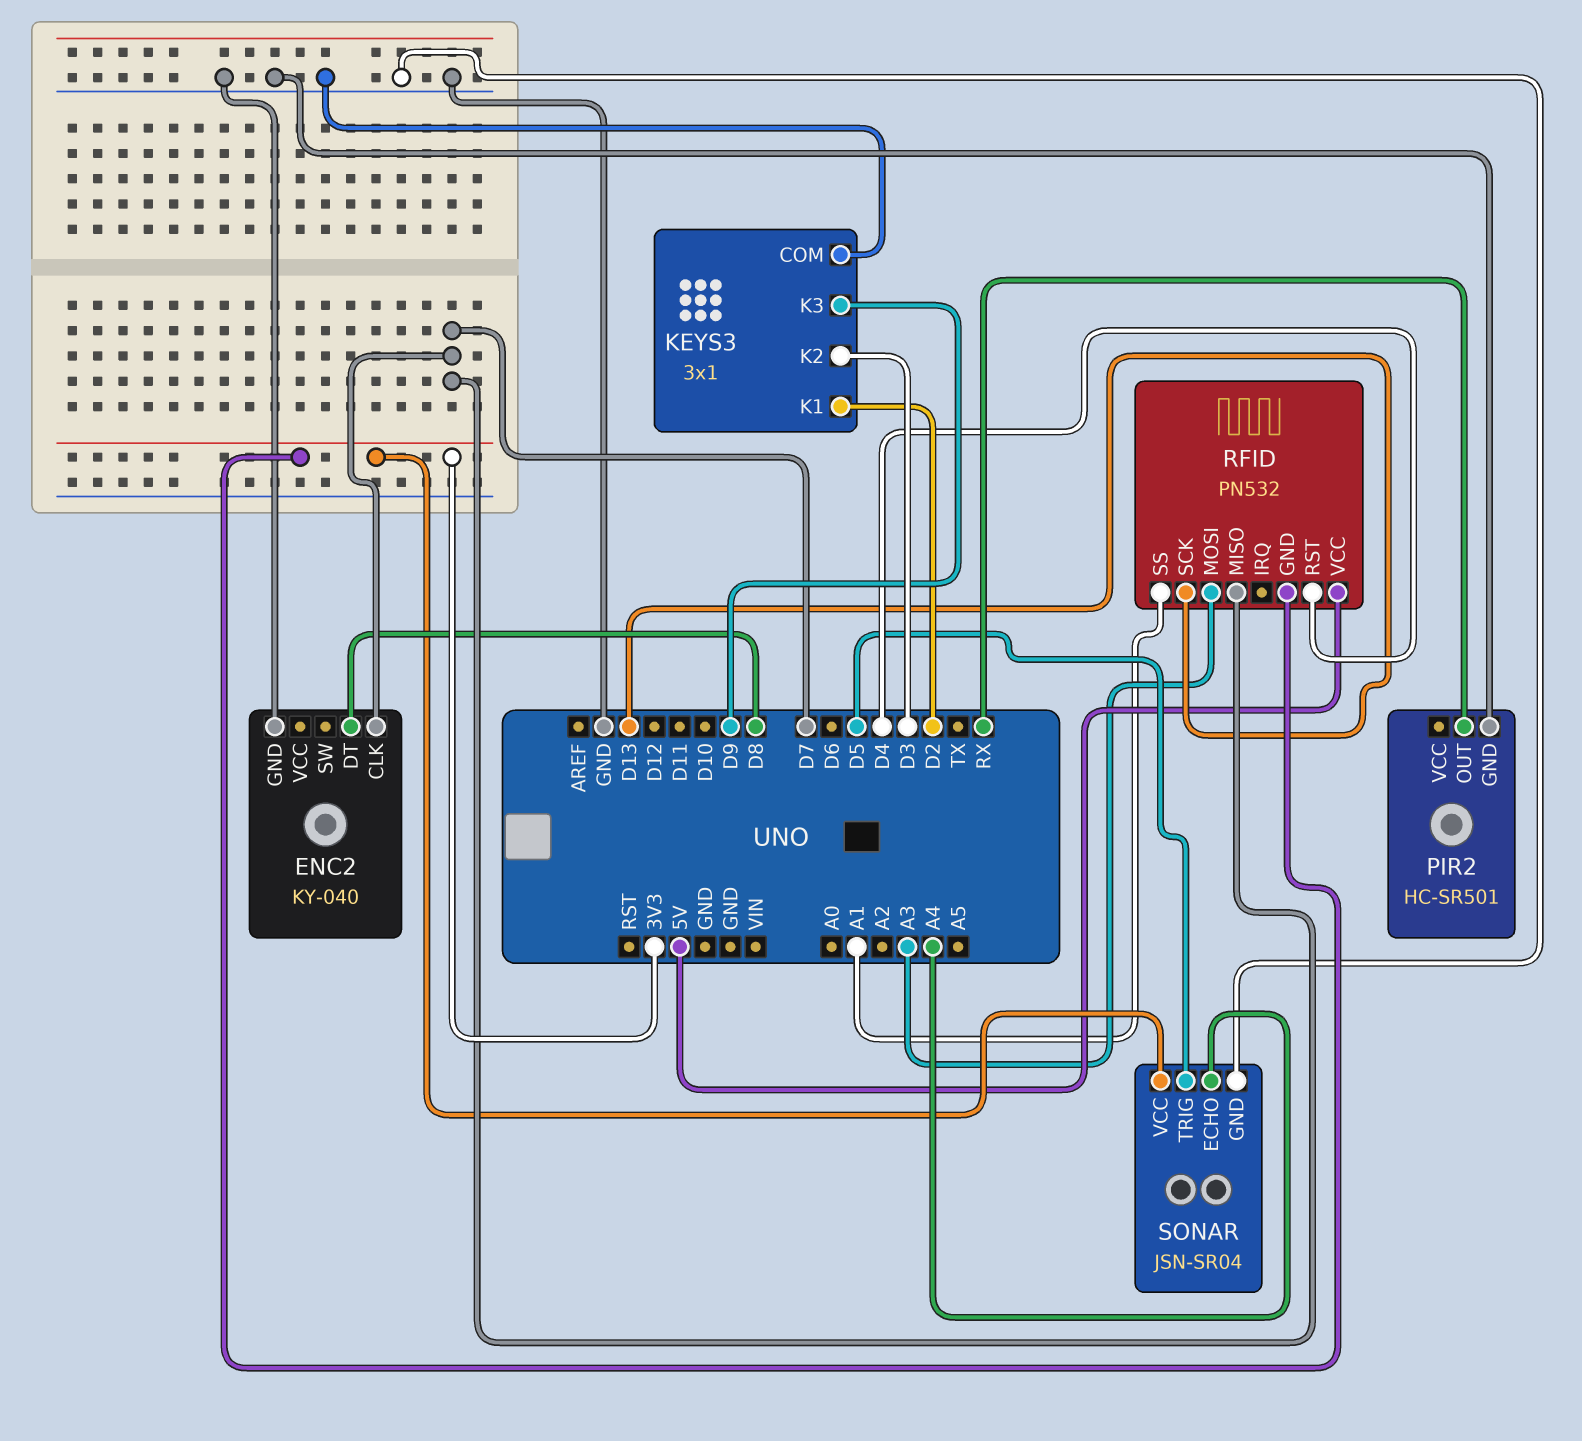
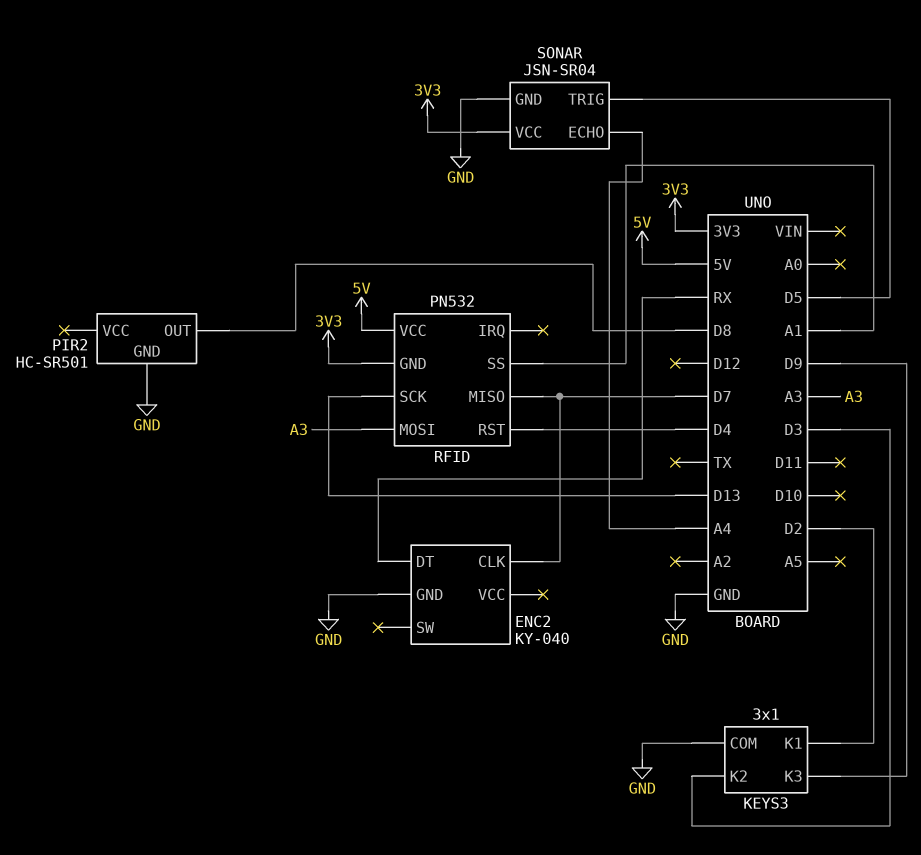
ENC2 pin DT: D8 -> RX
PIR2 pin OUT: RX -> D8

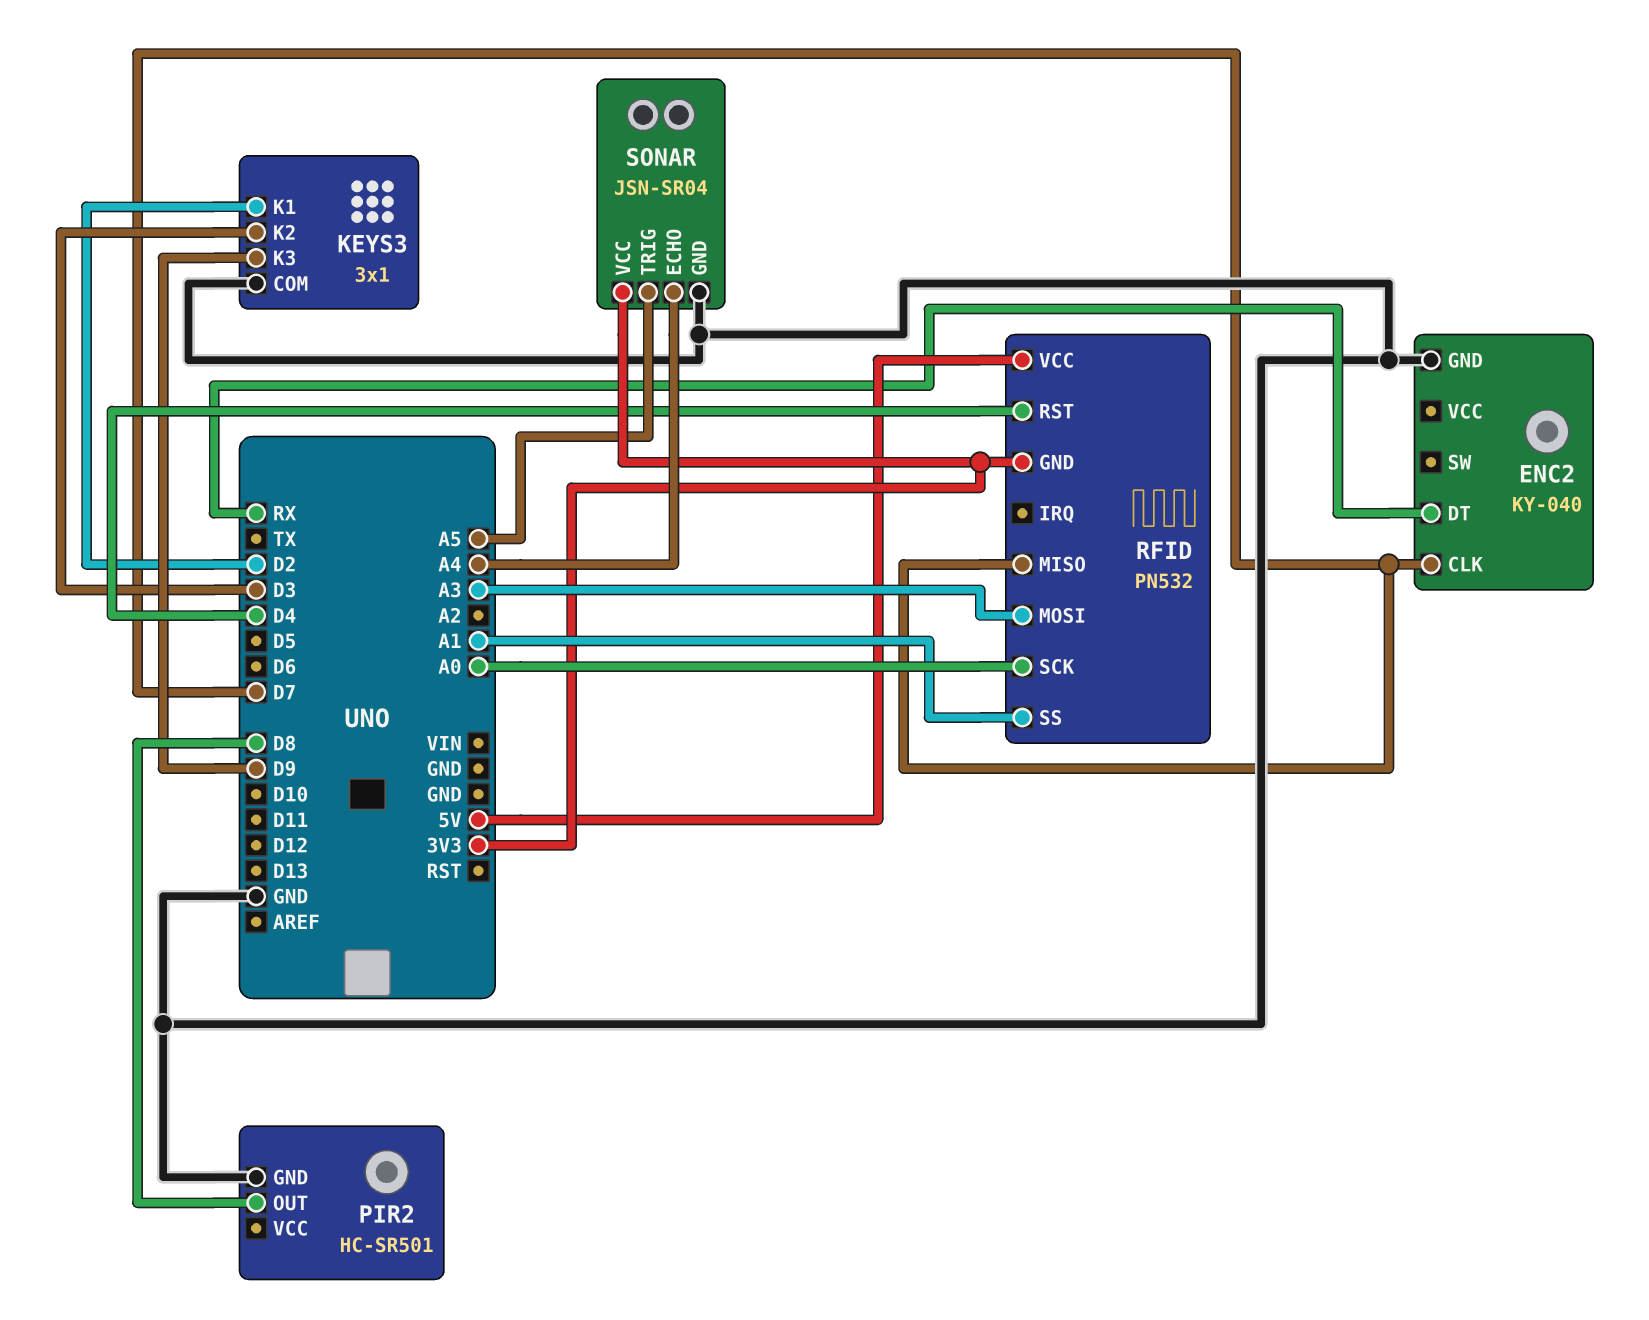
RFID pin SCK: D13 -> A0
SONAR pin TRIG: D5 -> A5

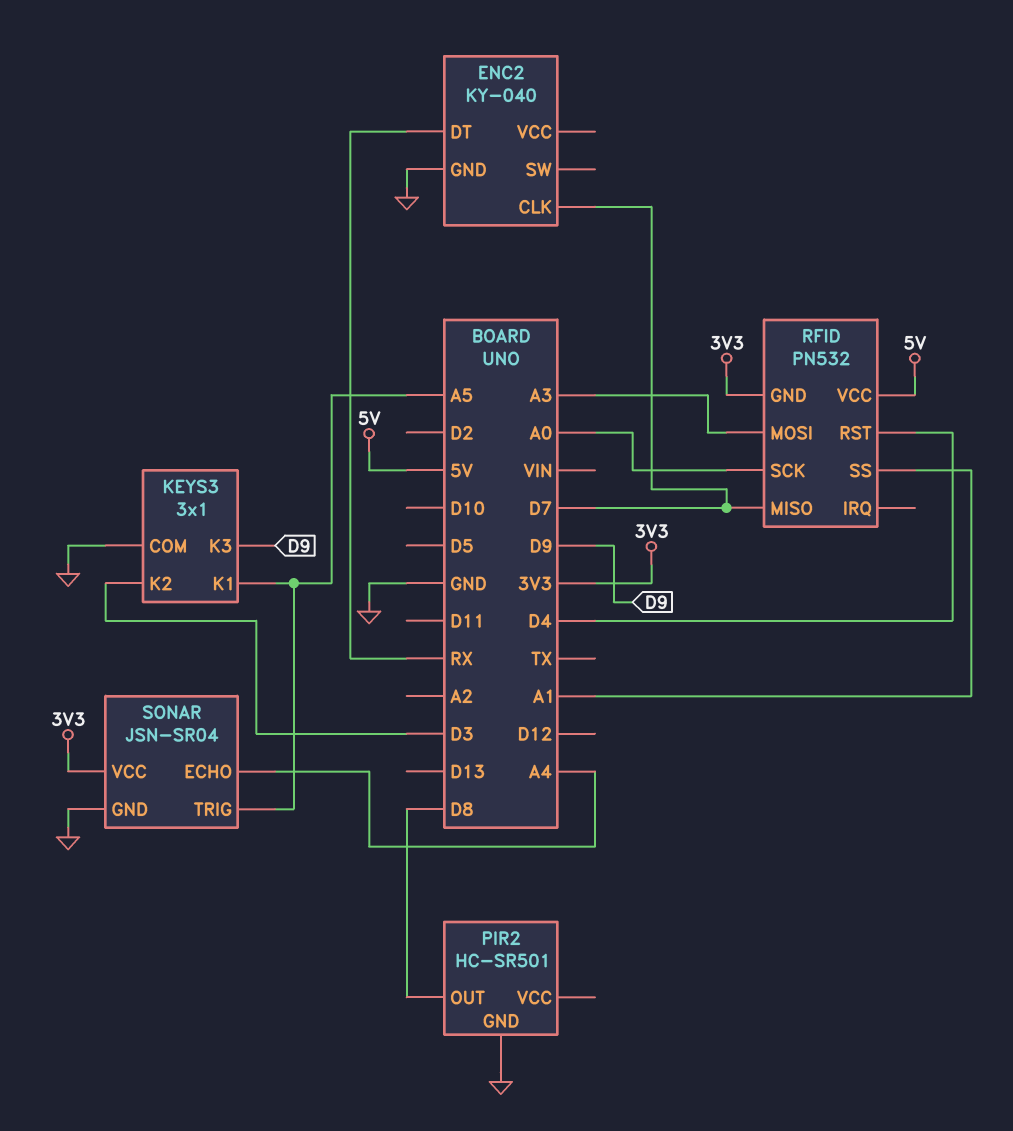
KEYS3 pin K1: D2 -> A5

